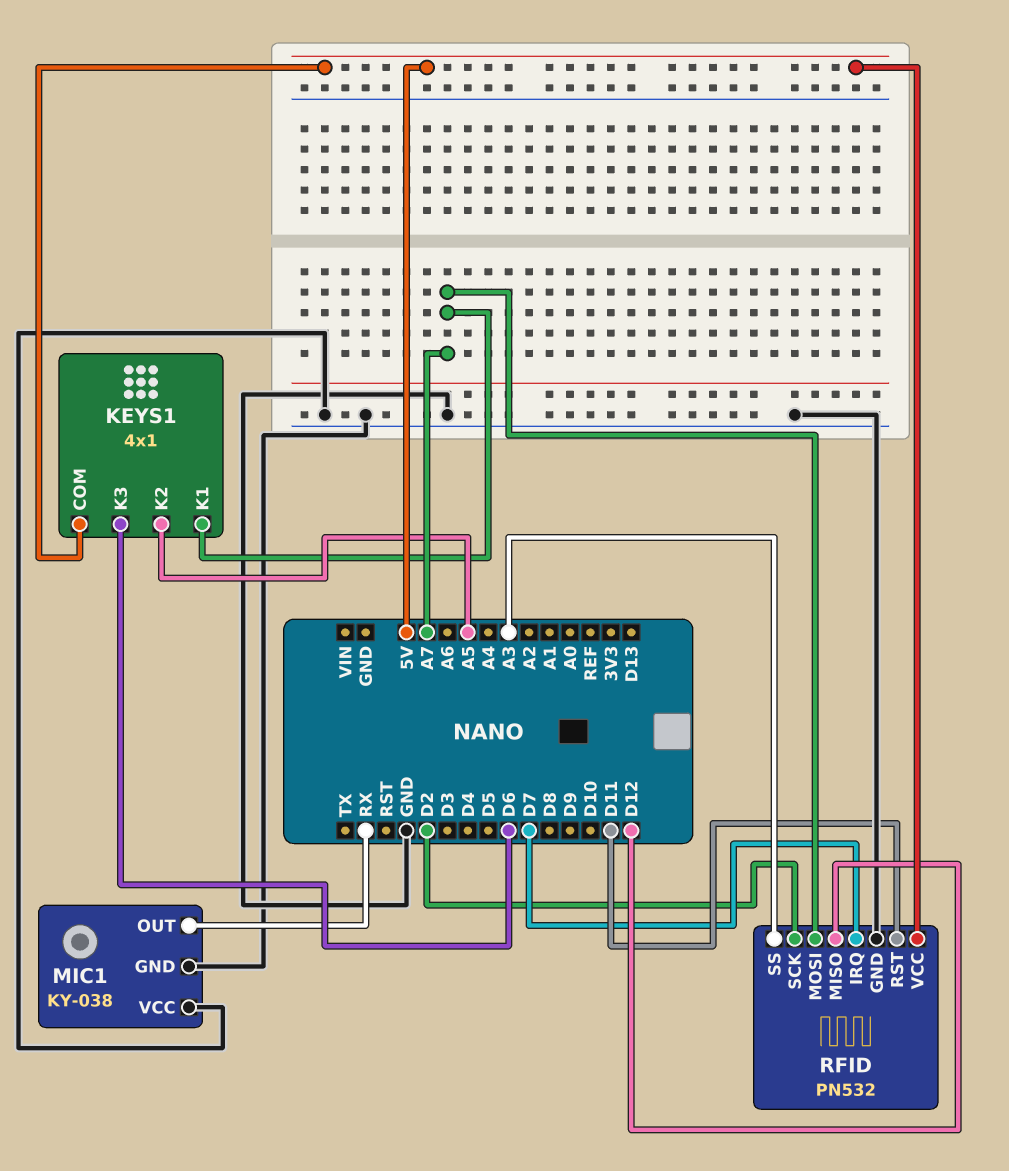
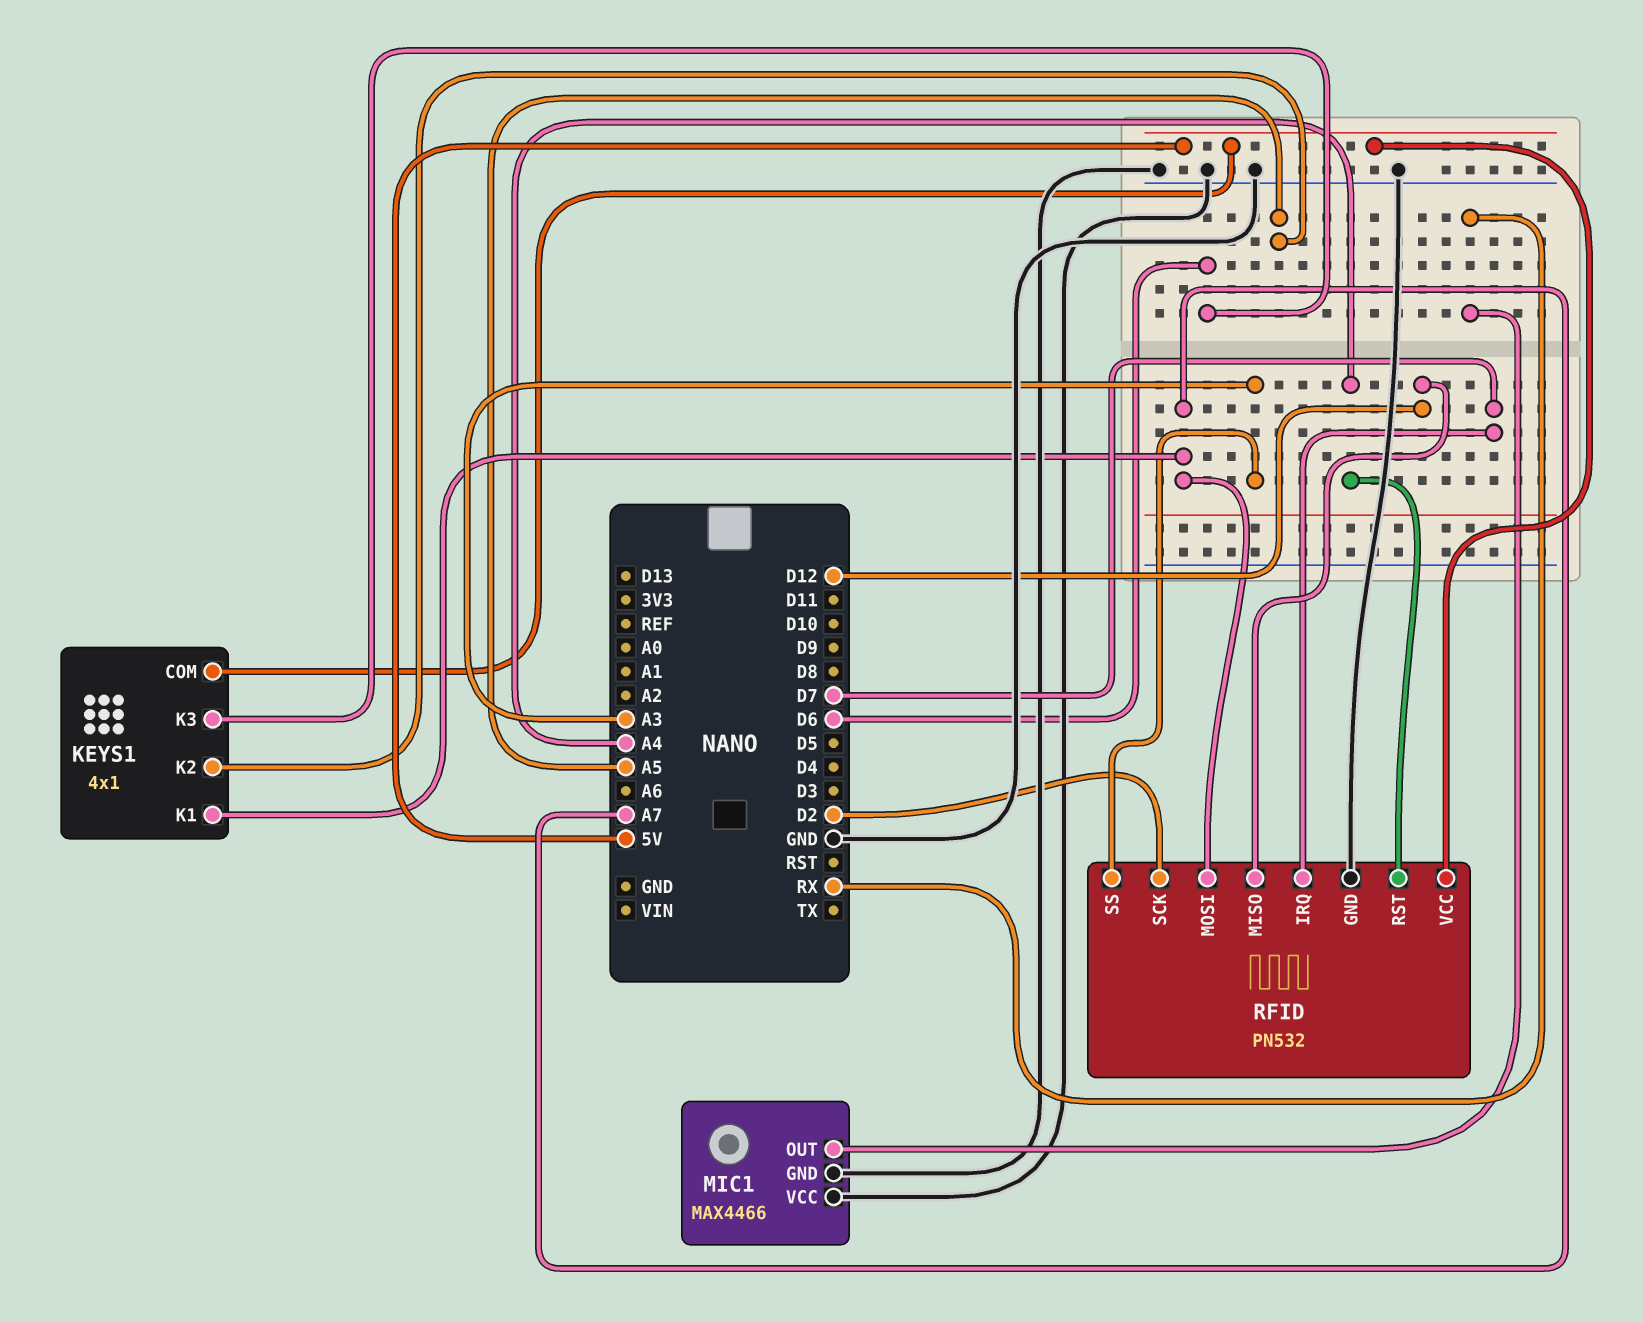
MIC1: KY-038 -> MAX4466
RFID pin RST: D11 -> A4

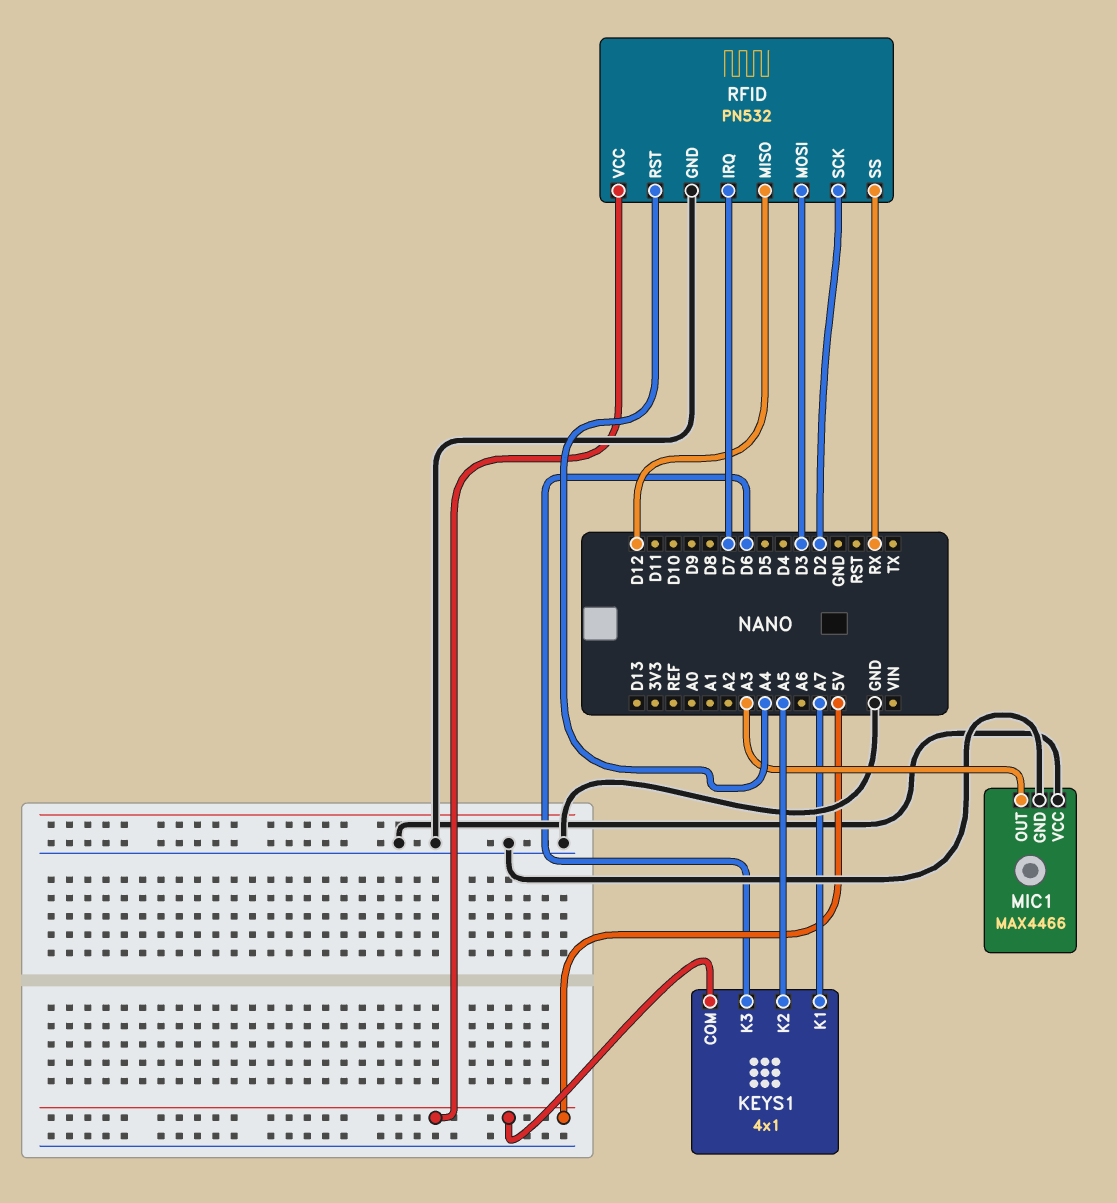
MIC1 pin OUT: RX -> A3
RFID pin MOSI: A7 -> D3
RFID pin SS: A3 -> RX

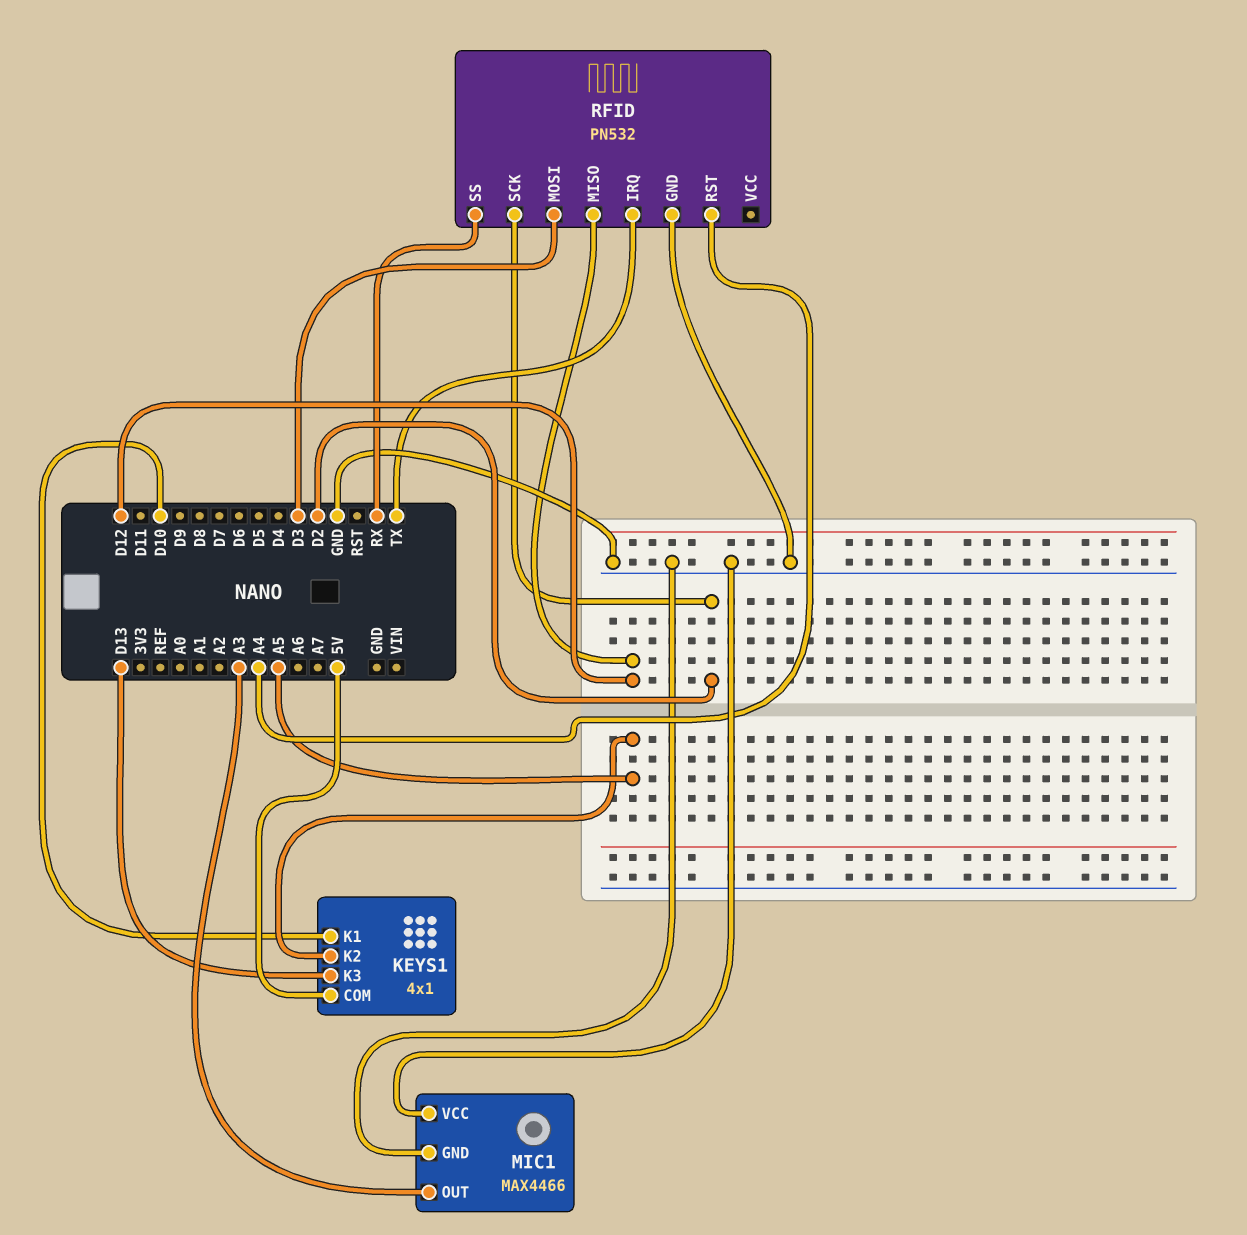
KEYS1 pin K1: A7 -> D10
KEYS1 pin K3: D6 -> D13
RFID pin IRQ: D7 -> TX
RFID pin VCC: 5V -> none

